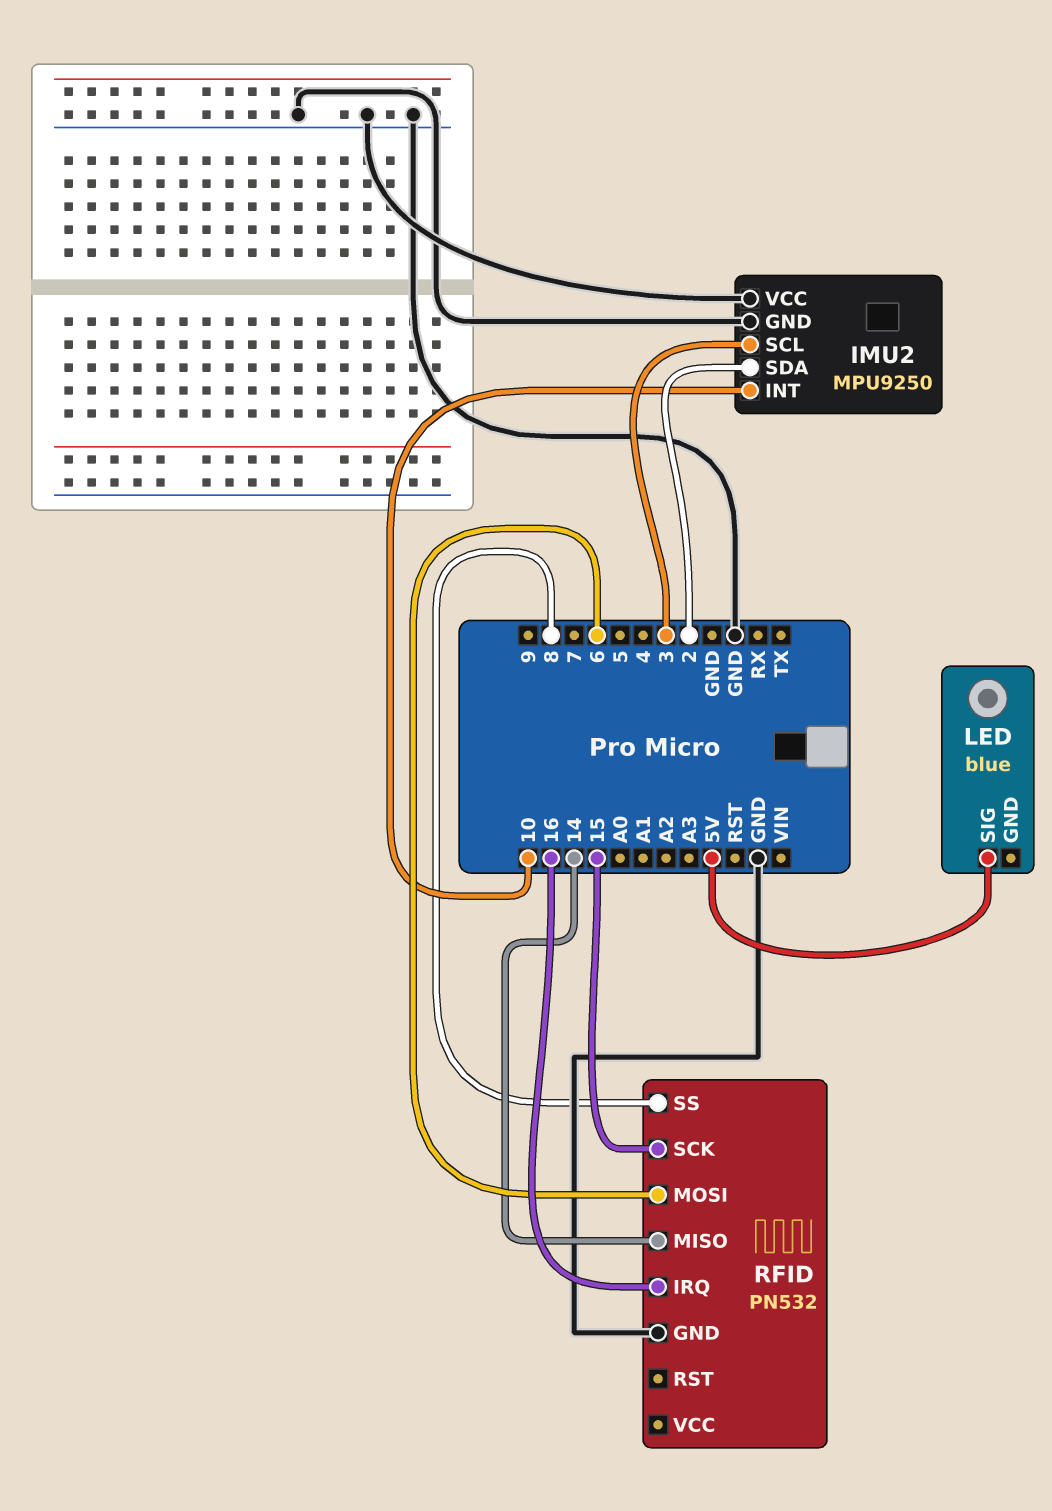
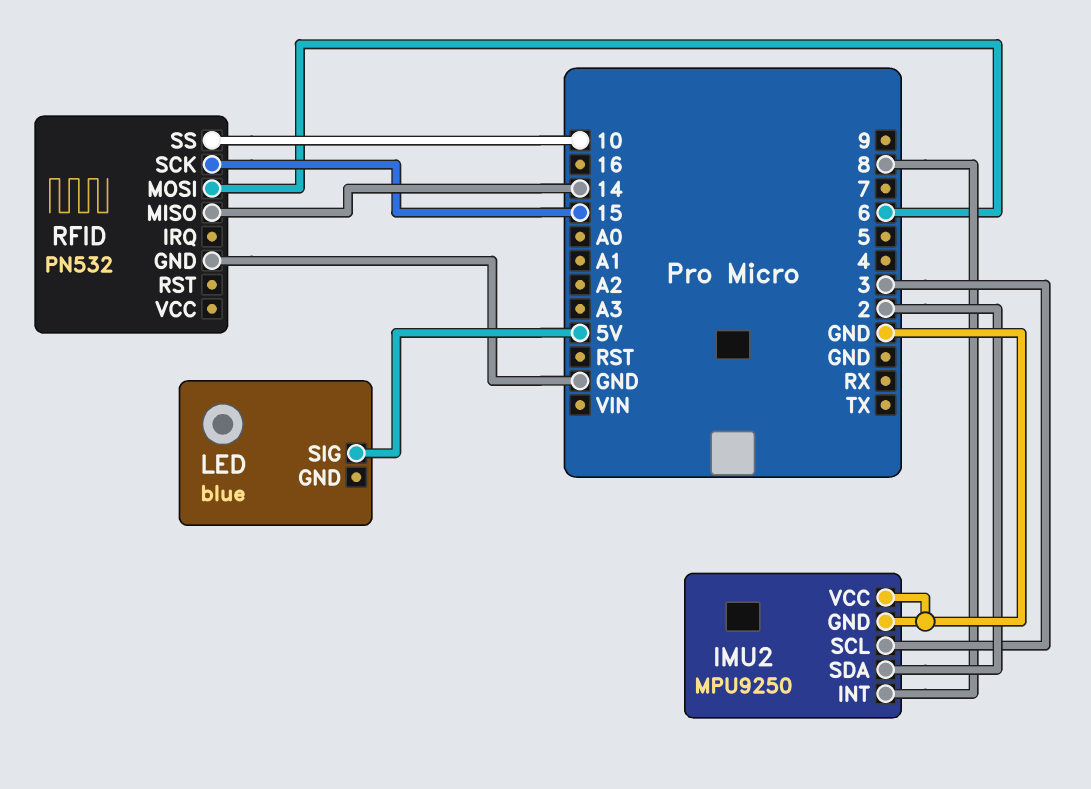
IMU2 pin INT: 10 -> 8
RFID pin IRQ: 16 -> none
RFID pin SS: 8 -> 10

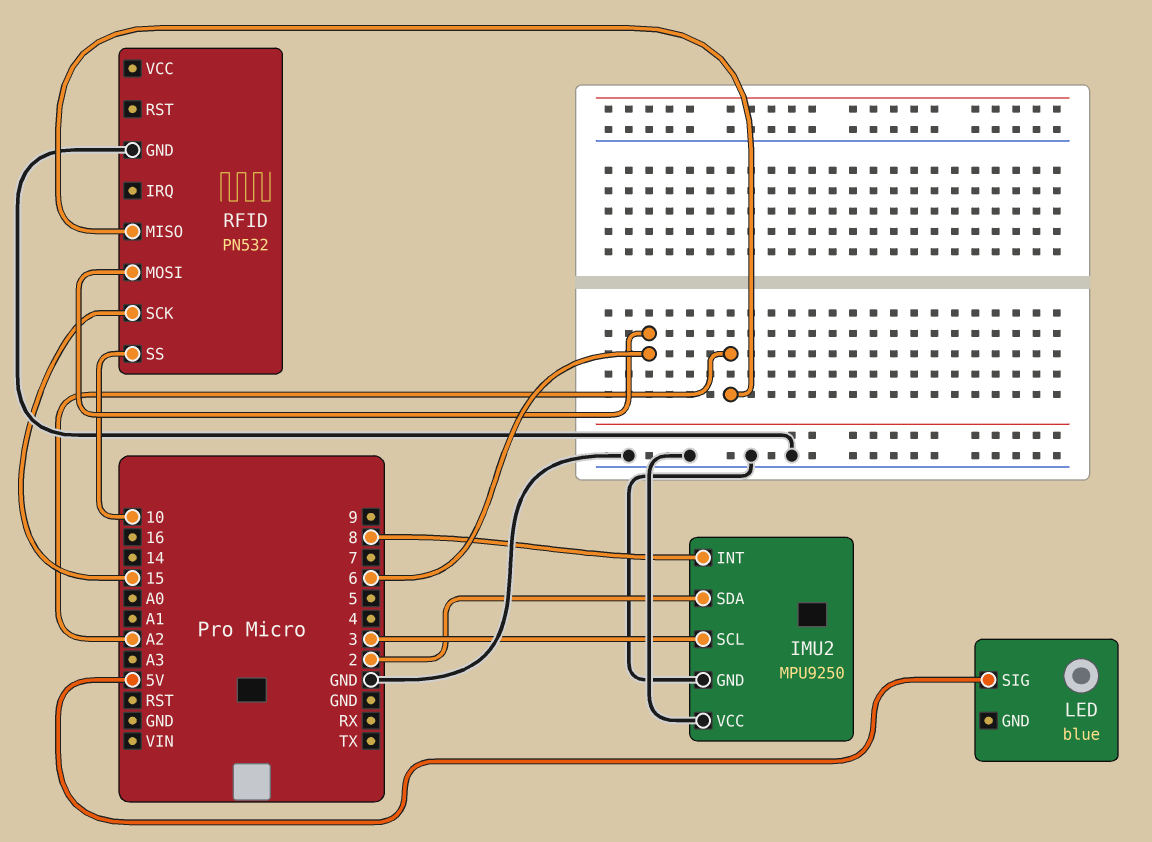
RFID pin MISO: 14 -> A2

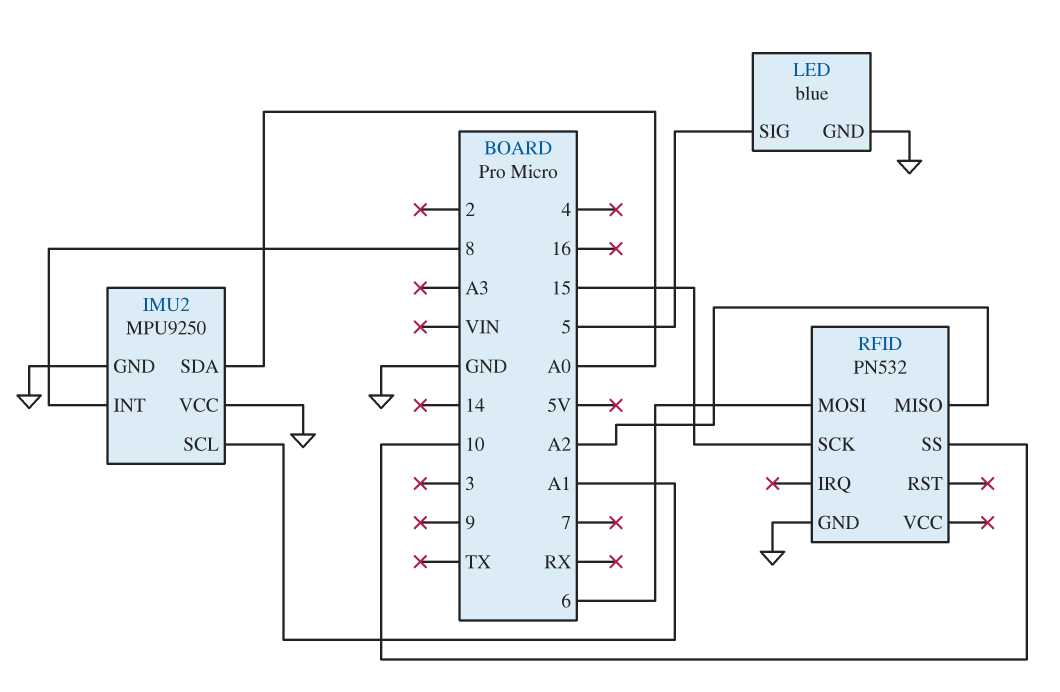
IMU2 pin SCL: 3 -> A1
IMU2 pin SDA: 2 -> A0
LED pin GND: none -> GND
LED pin SIG: 5V -> 5

